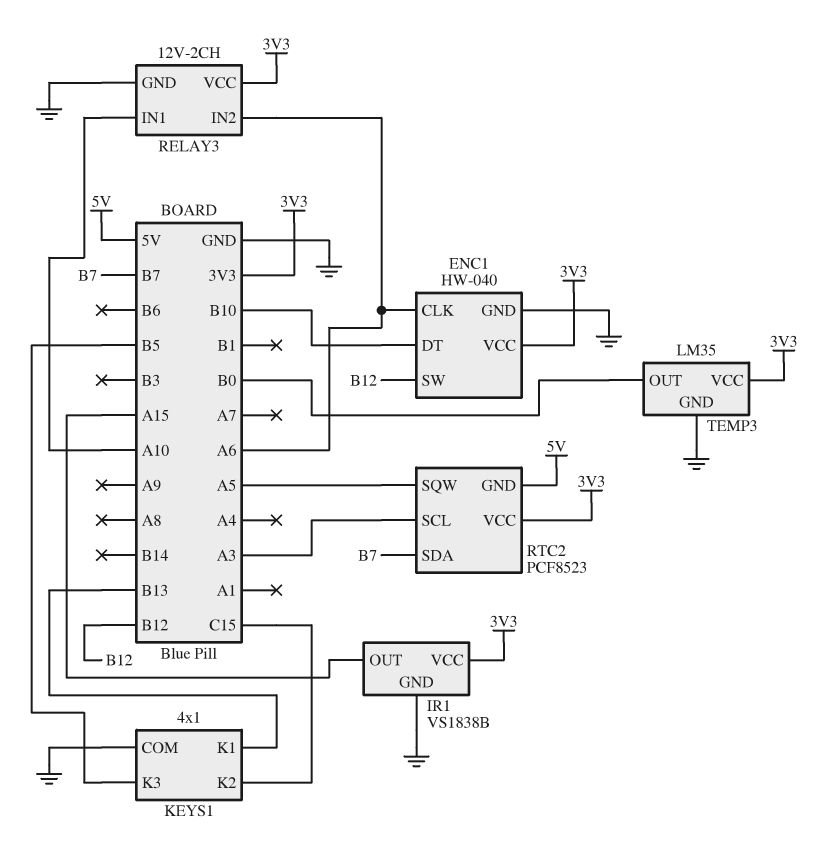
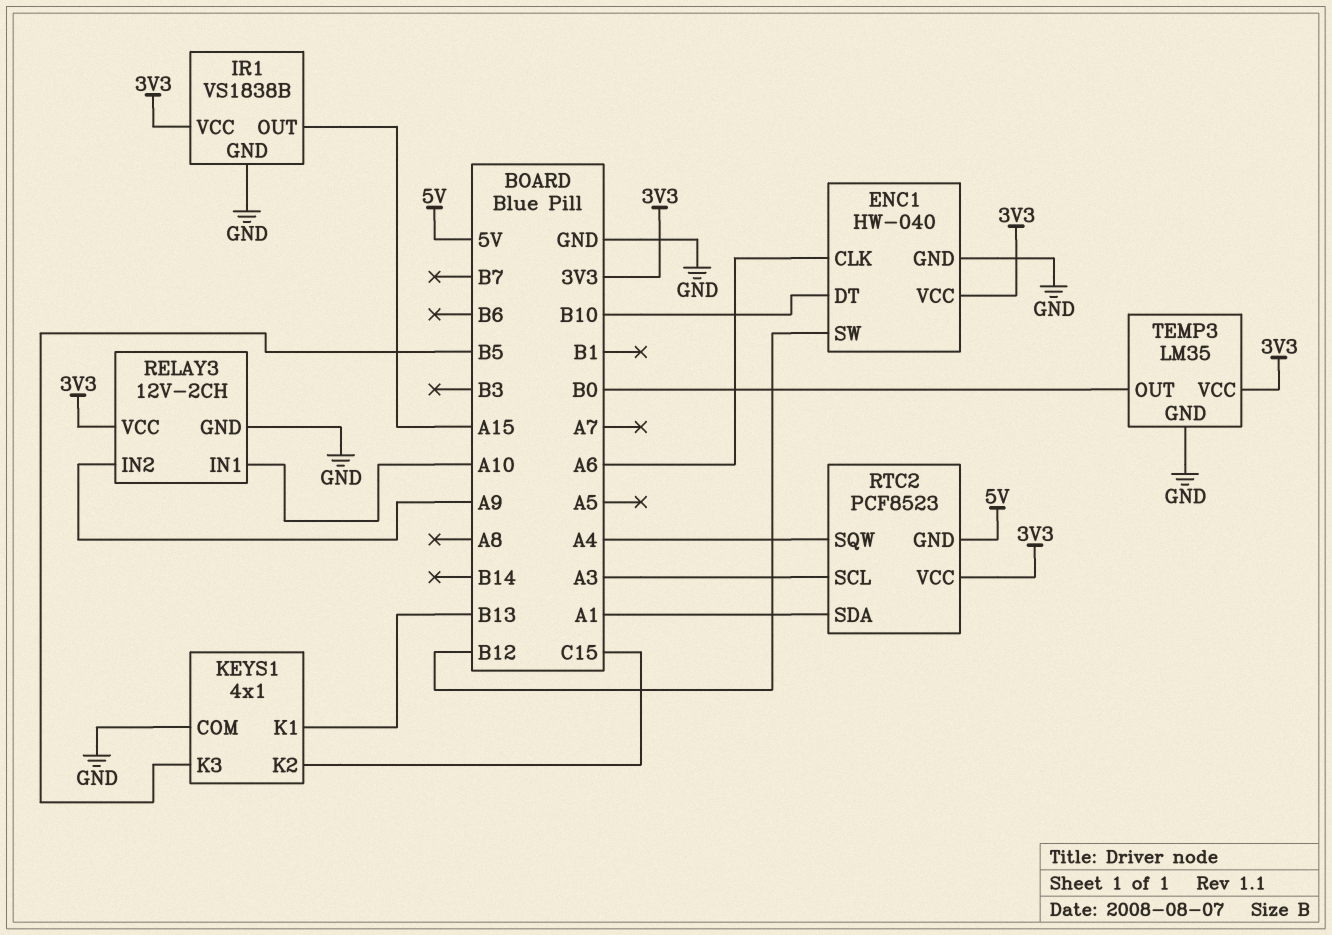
RELAY3 pin IN2: A6 -> A9
RTC2 pin SDA: B7 -> A1
RTC2 pin SQW: A5 -> A4

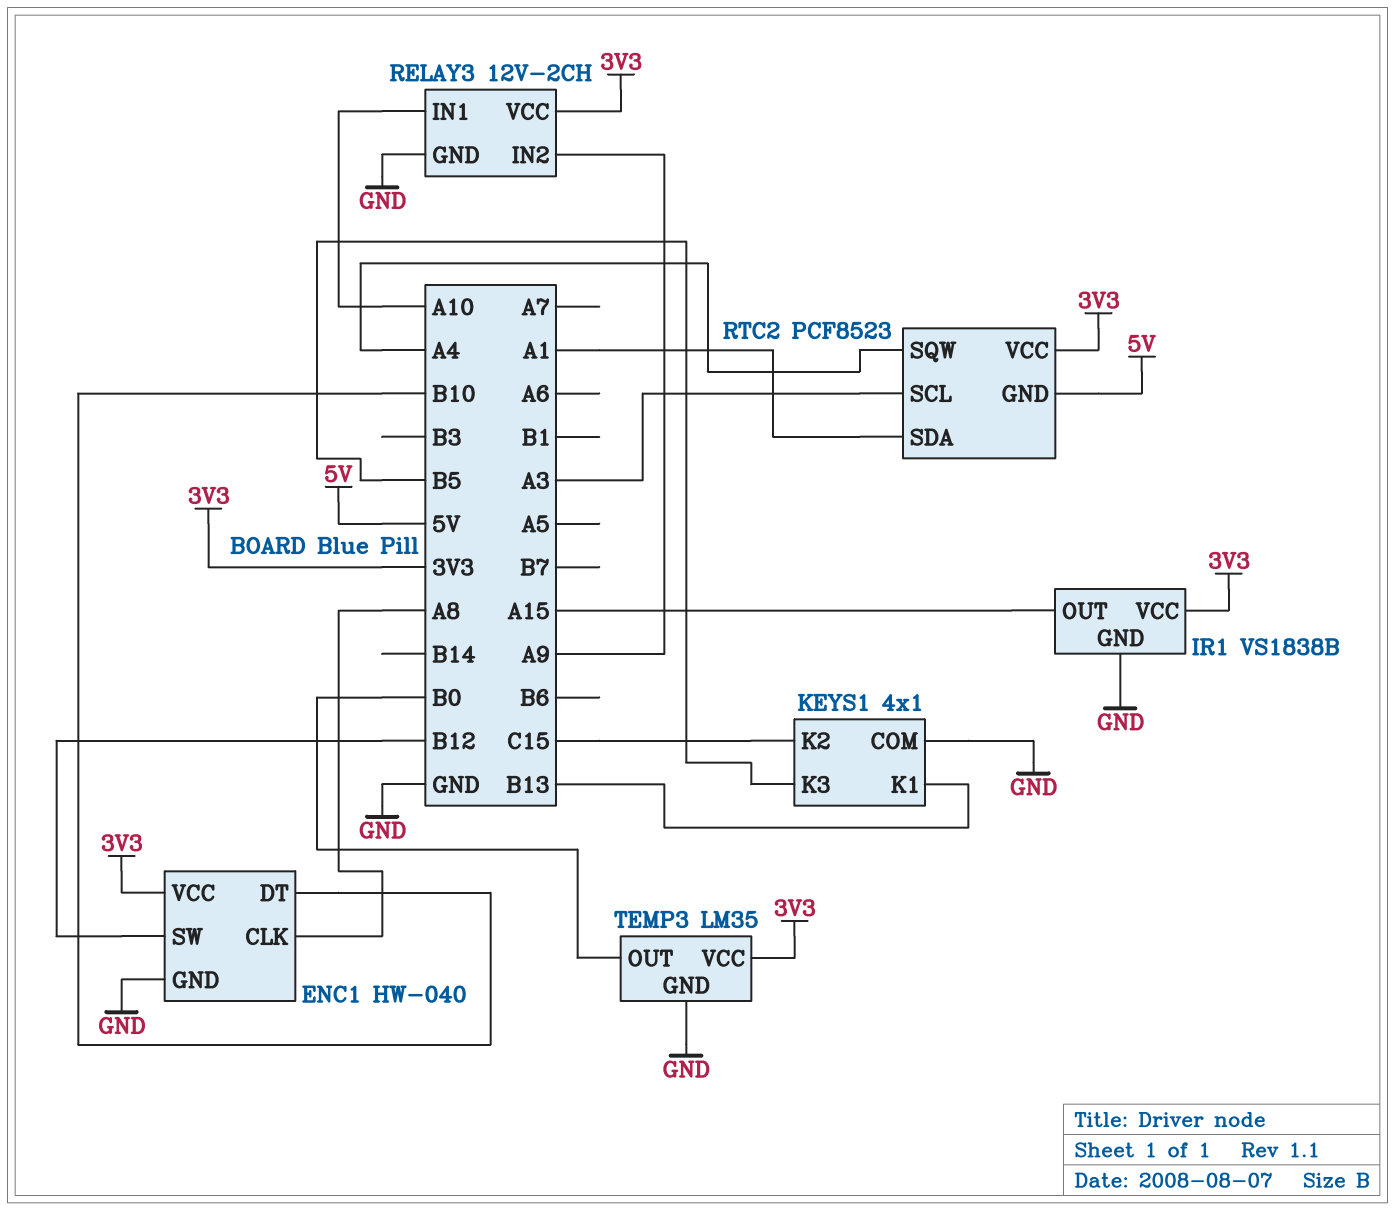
ENC1 pin CLK: A6 -> A8

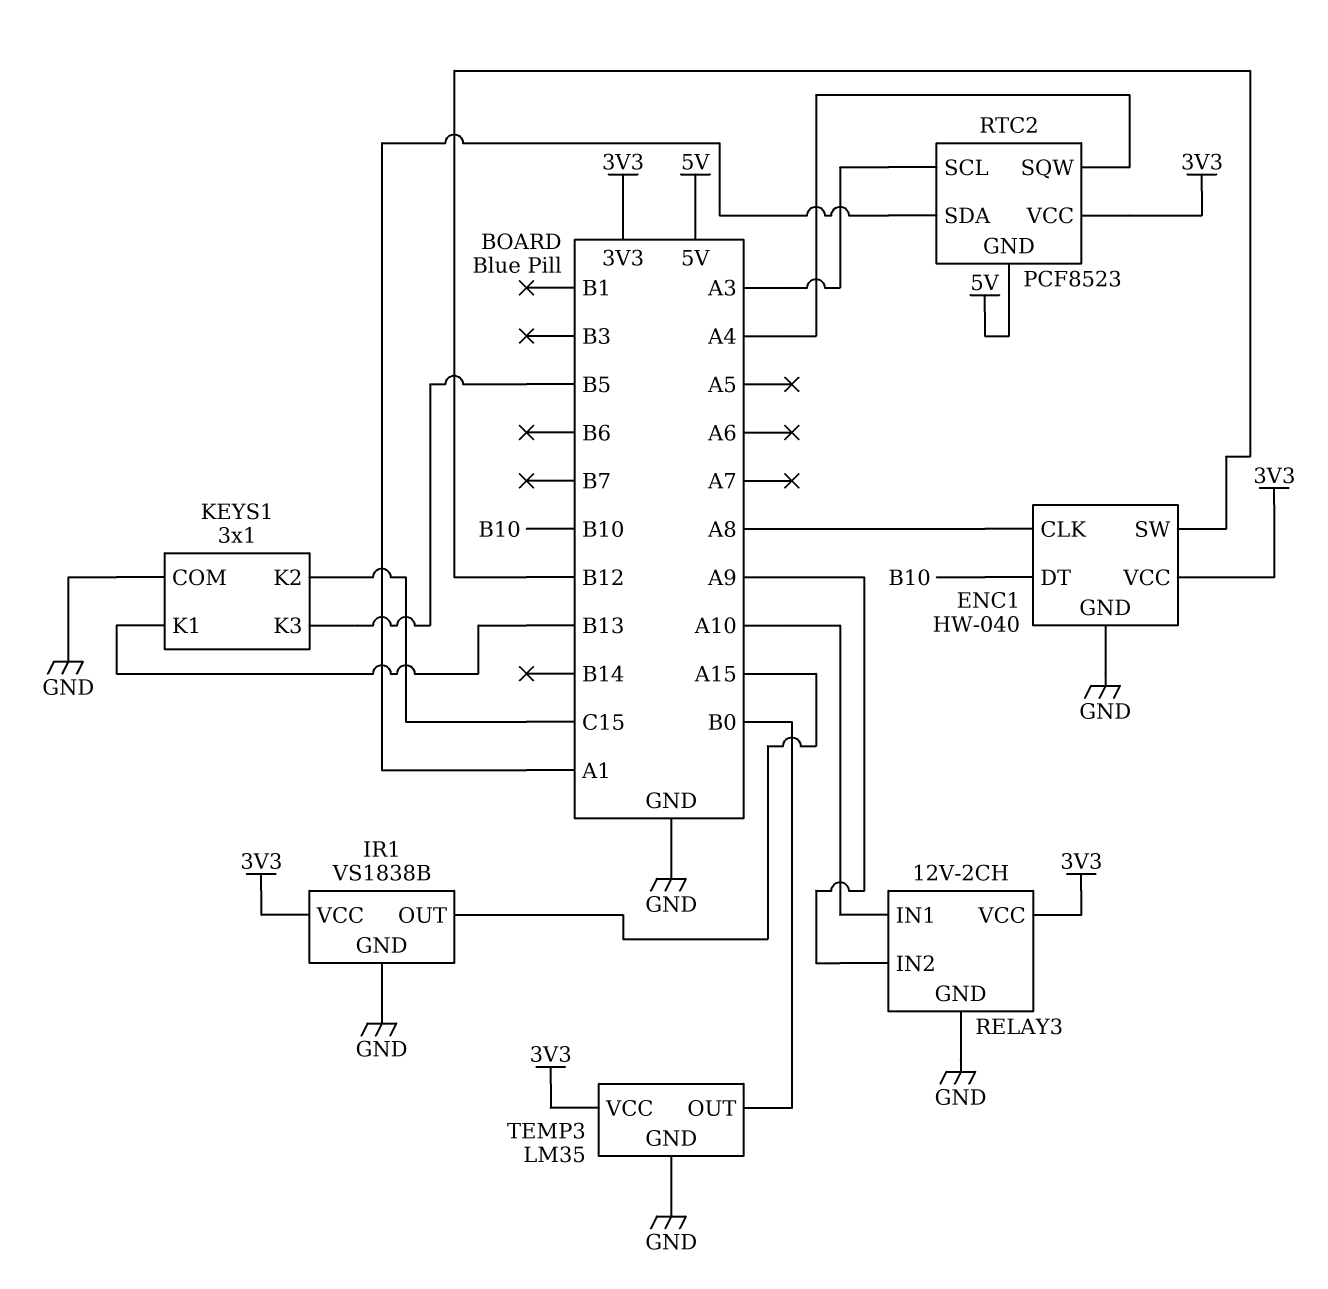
KEYS1: 4x1 -> 3x1

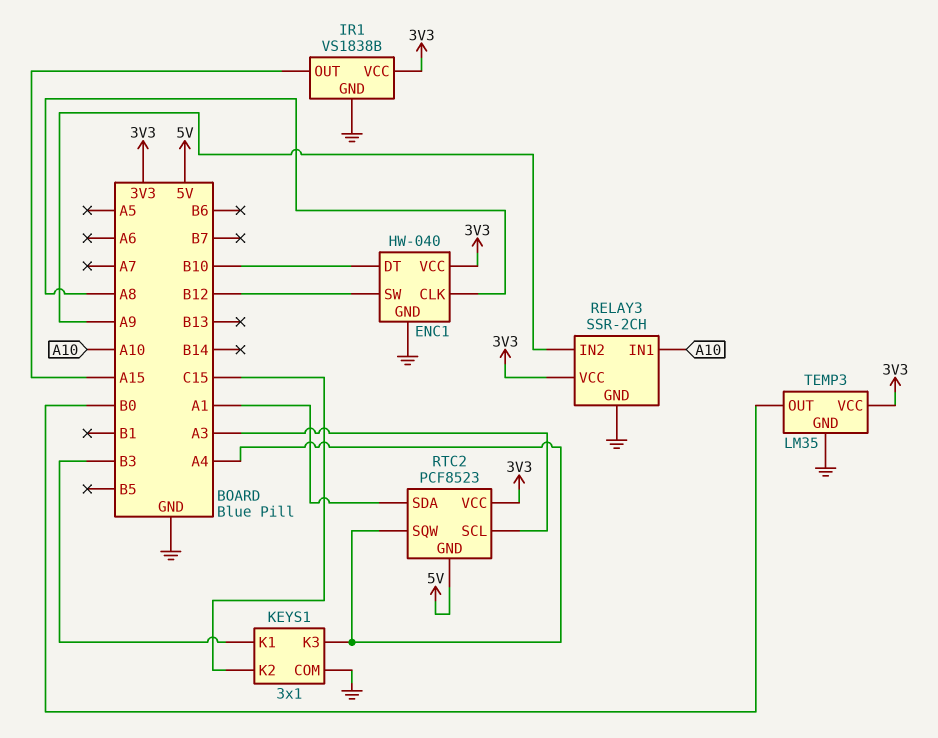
KEYS1 pin K1: B13 -> B3
KEYS1 pin K3: B5 -> A4
RELAY3: 12V-2CH -> SSR-2CH

